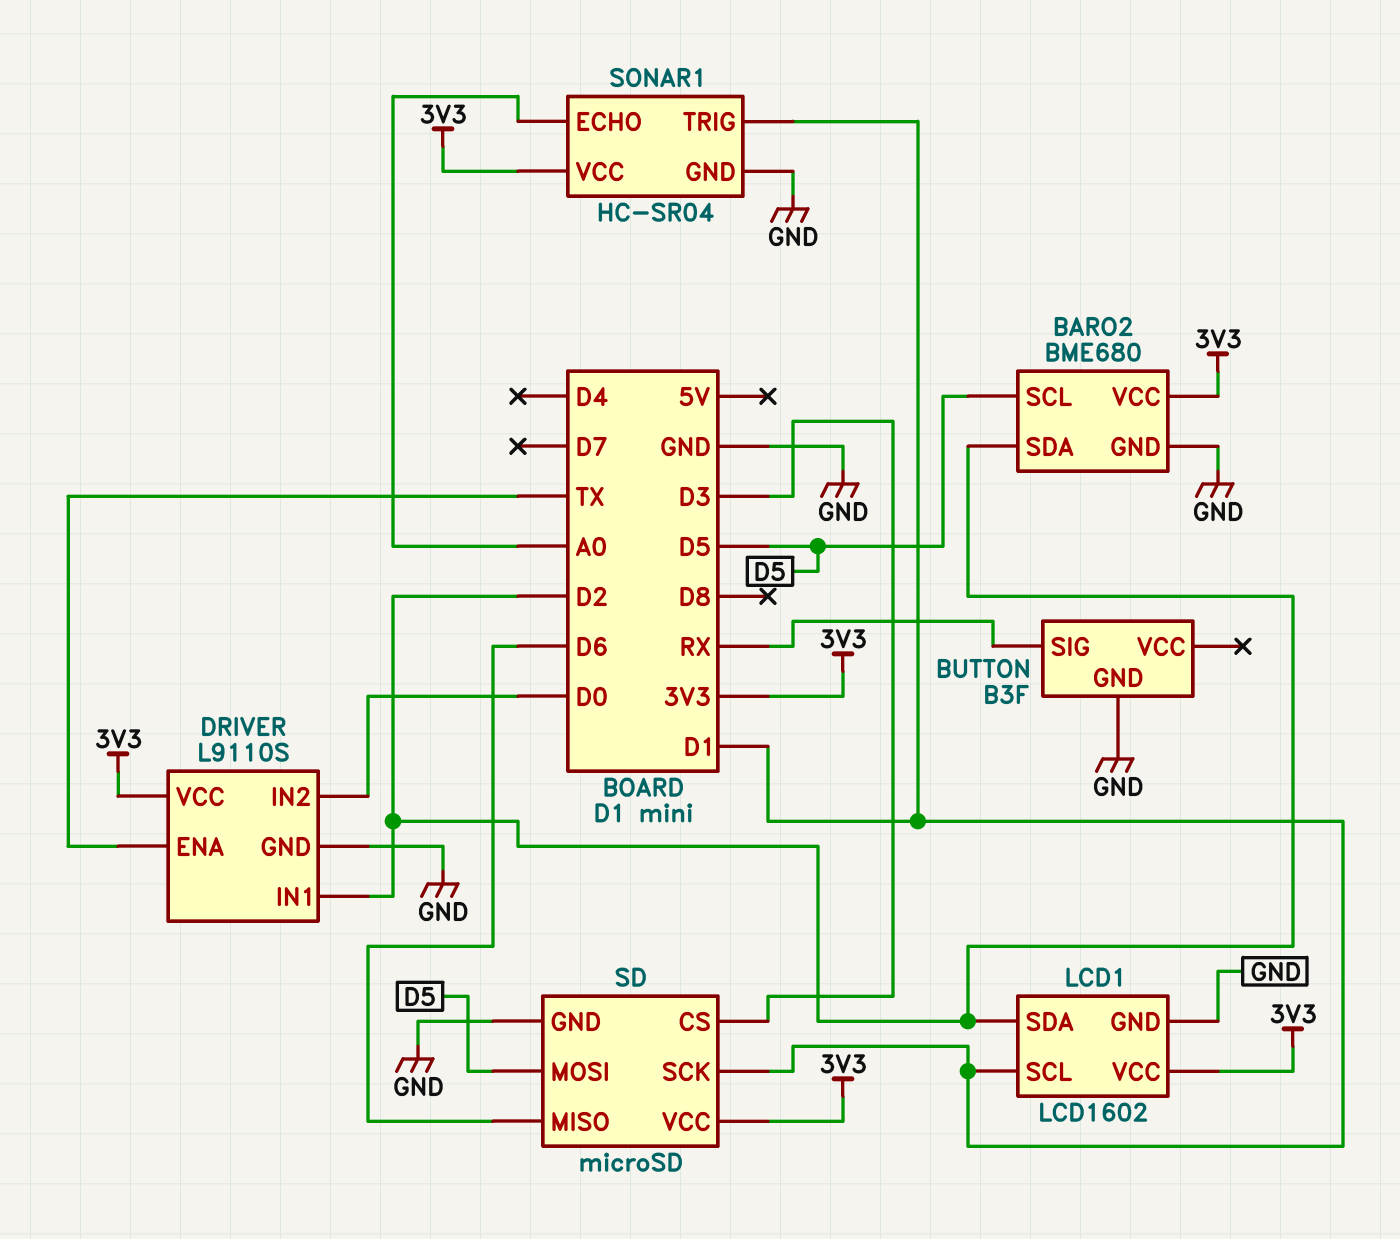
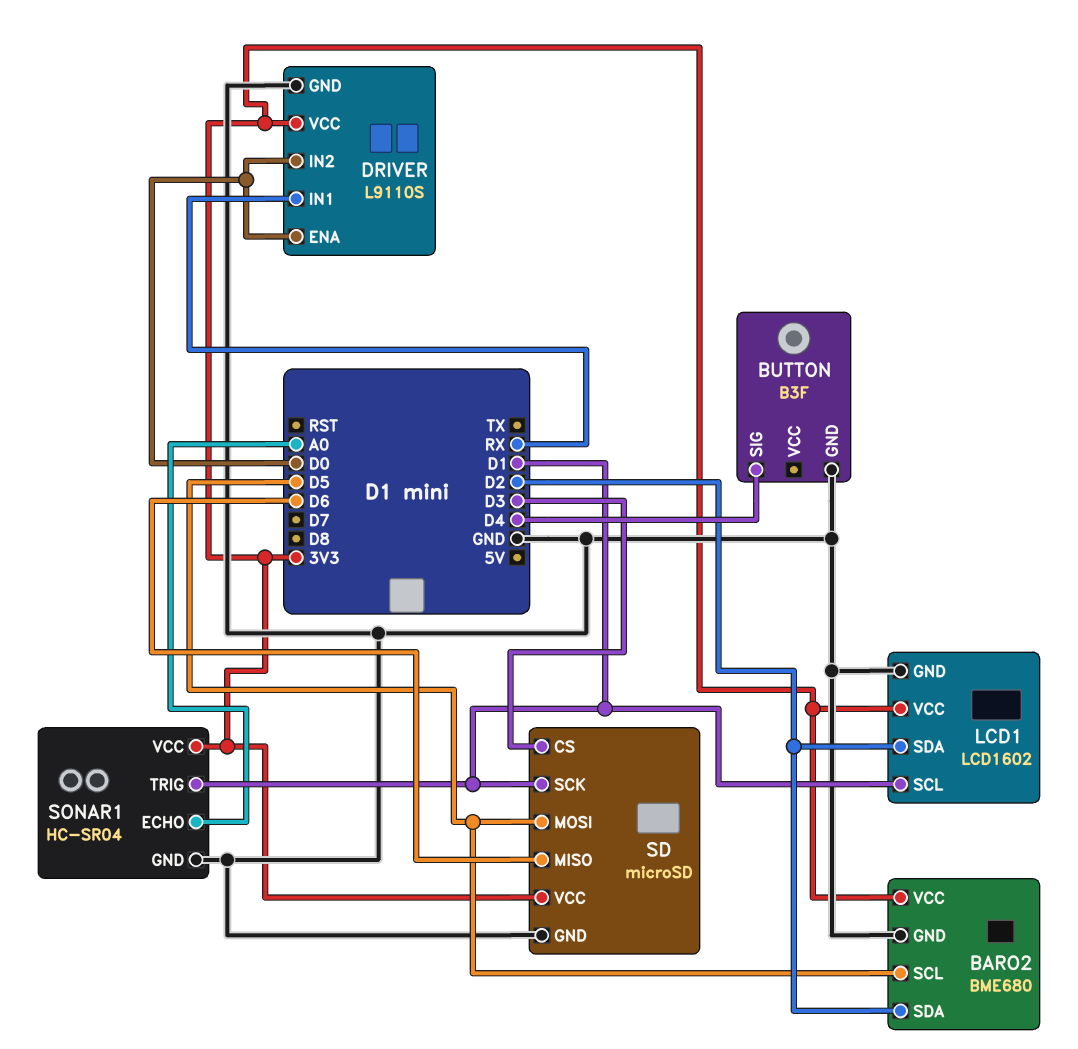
BUTTON pin SIG: RX -> D4
DRIVER pin ENA: TX -> D0
DRIVER pin IN1: D2 -> RX

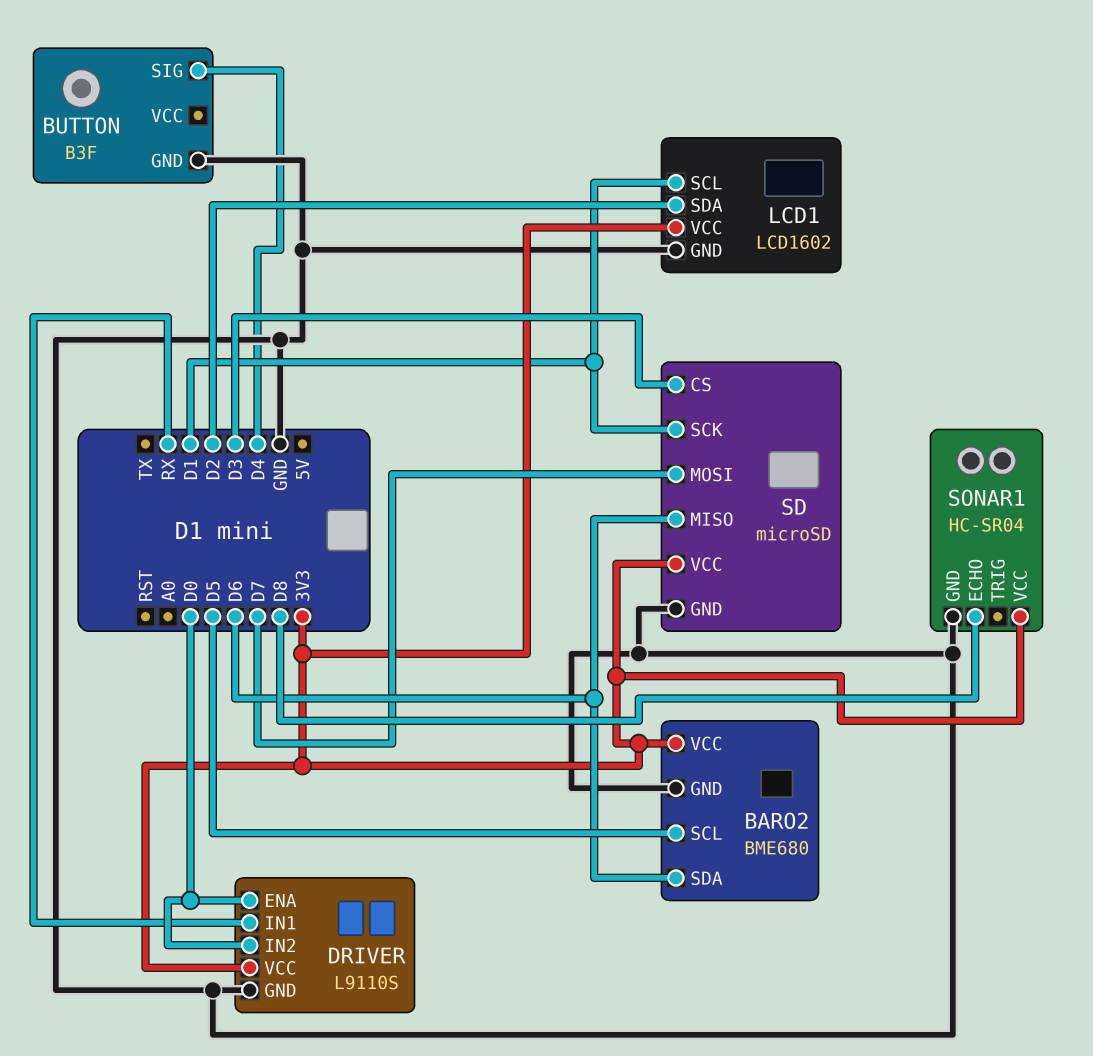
BARO2 pin SDA: D2 -> D6
SD pin MOSI: D5 -> D7
SONAR1 pin ECHO: A0 -> D8
SONAR1 pin TRIG: D1 -> none

